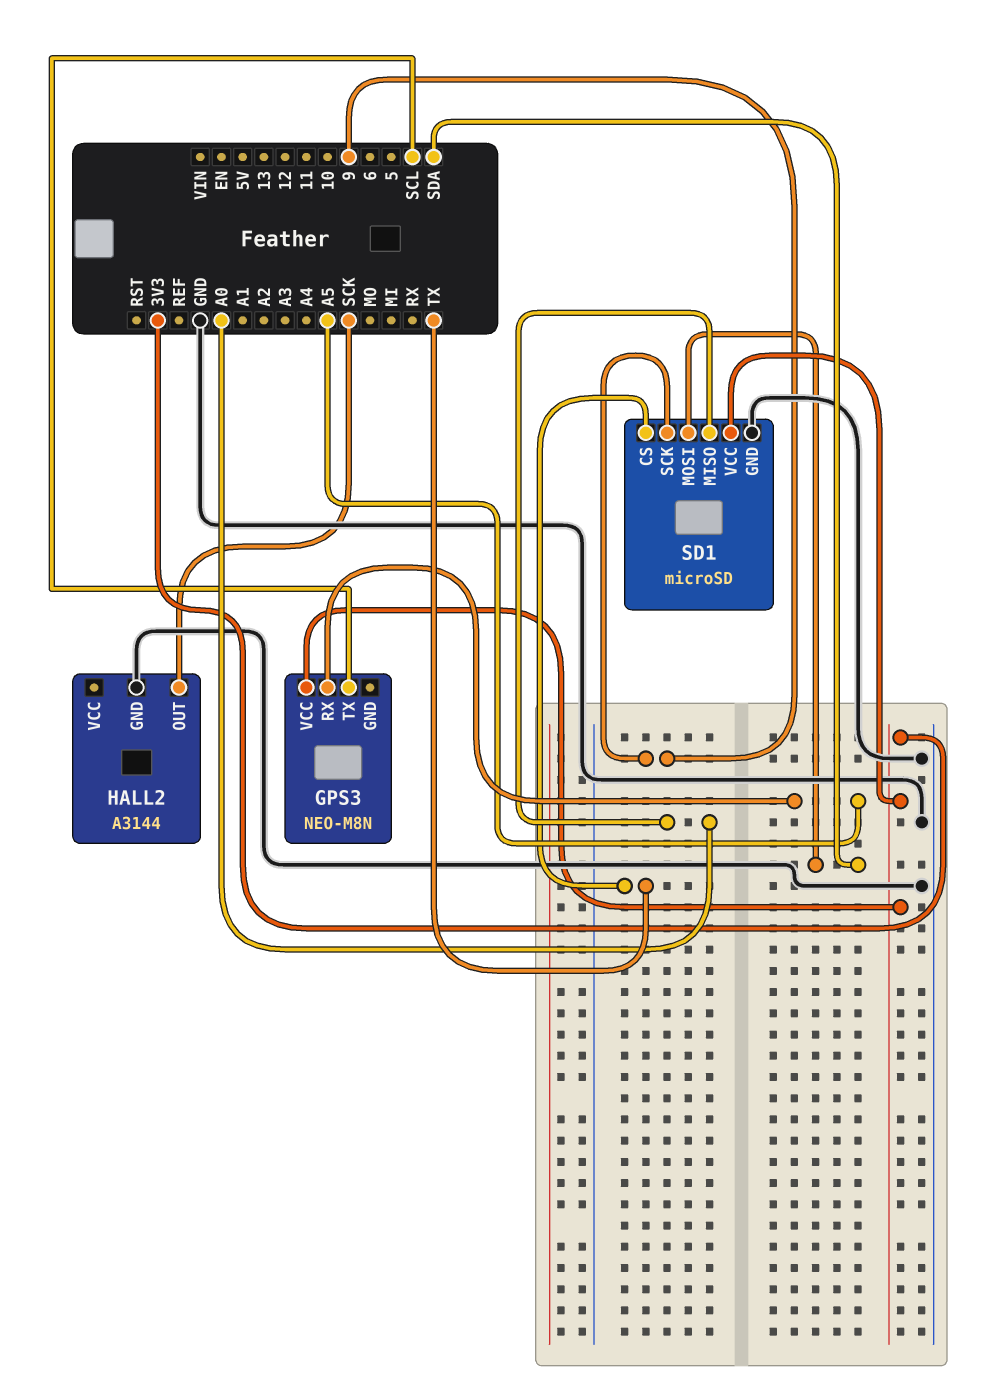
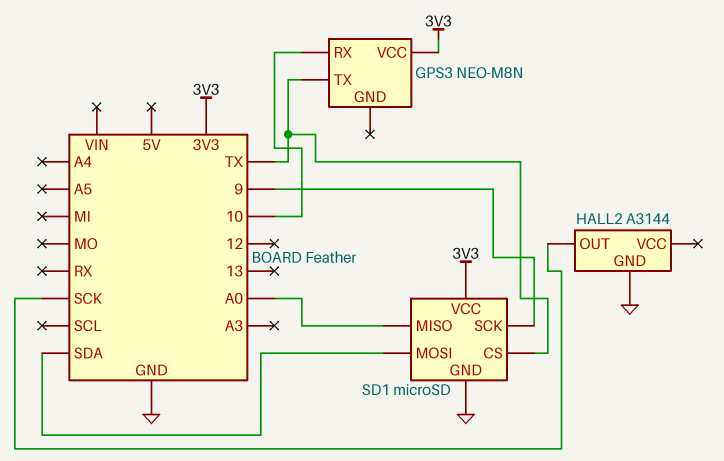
GPS3 pin RX: A5 -> 10
GPS3 pin TX: SCL -> TX

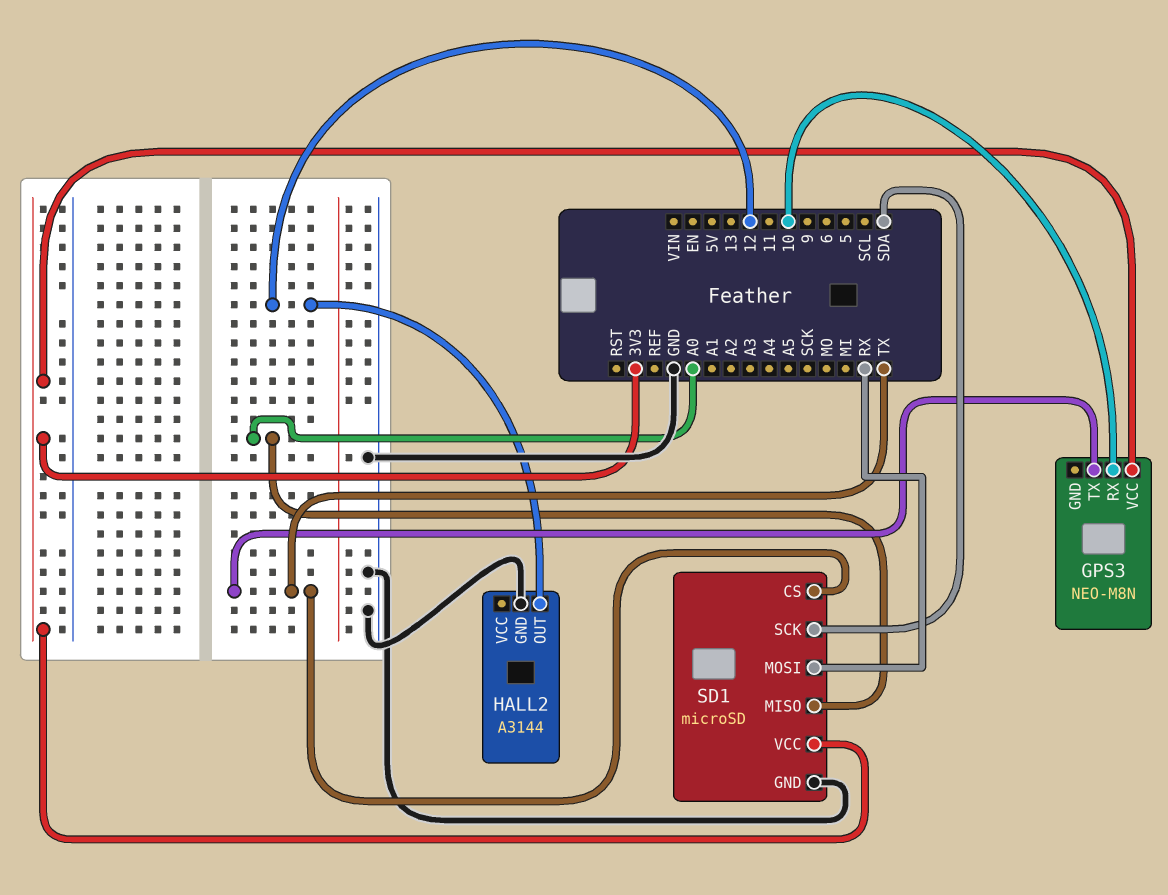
HALL2 pin OUT: SCK -> 12
SD1 pin MOSI: SDA -> RX
SD1 pin SCK: 9 -> SDA

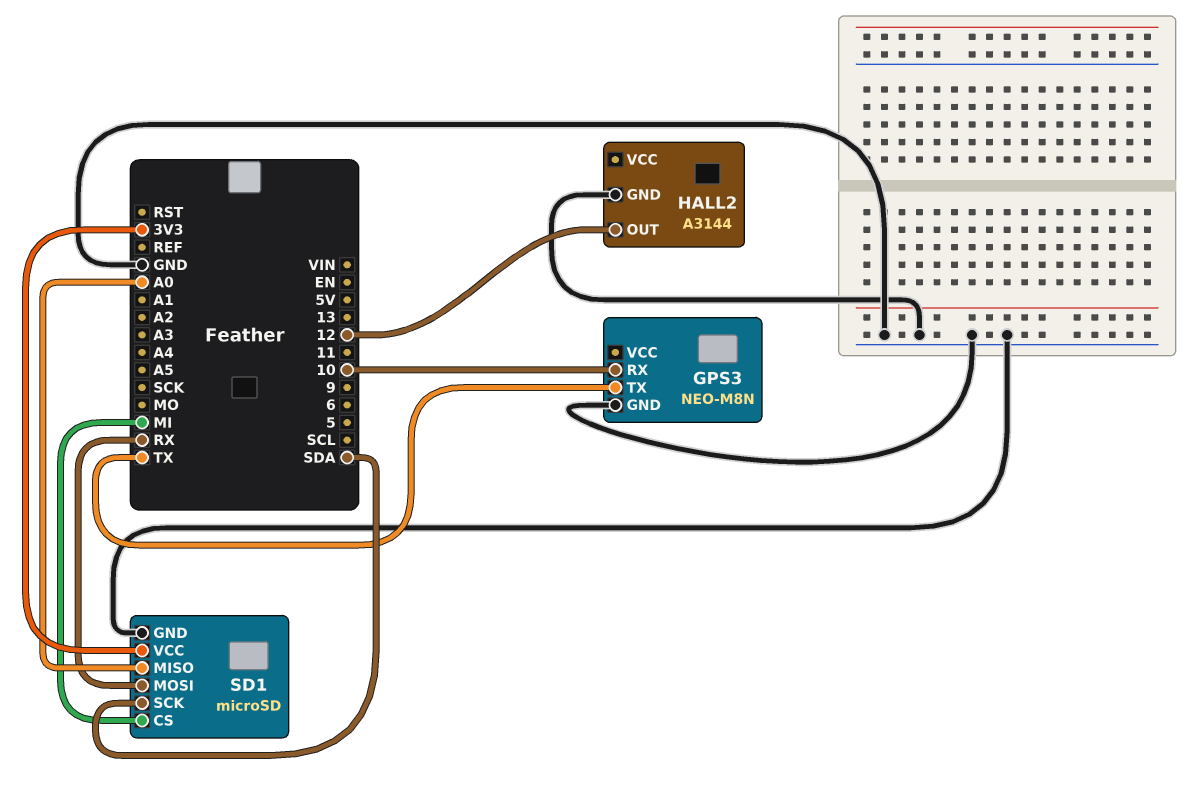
GPS3 pin GND: none -> GND
GPS3 pin VCC: 3V3 -> none
SD1 pin CS: TX -> MI

